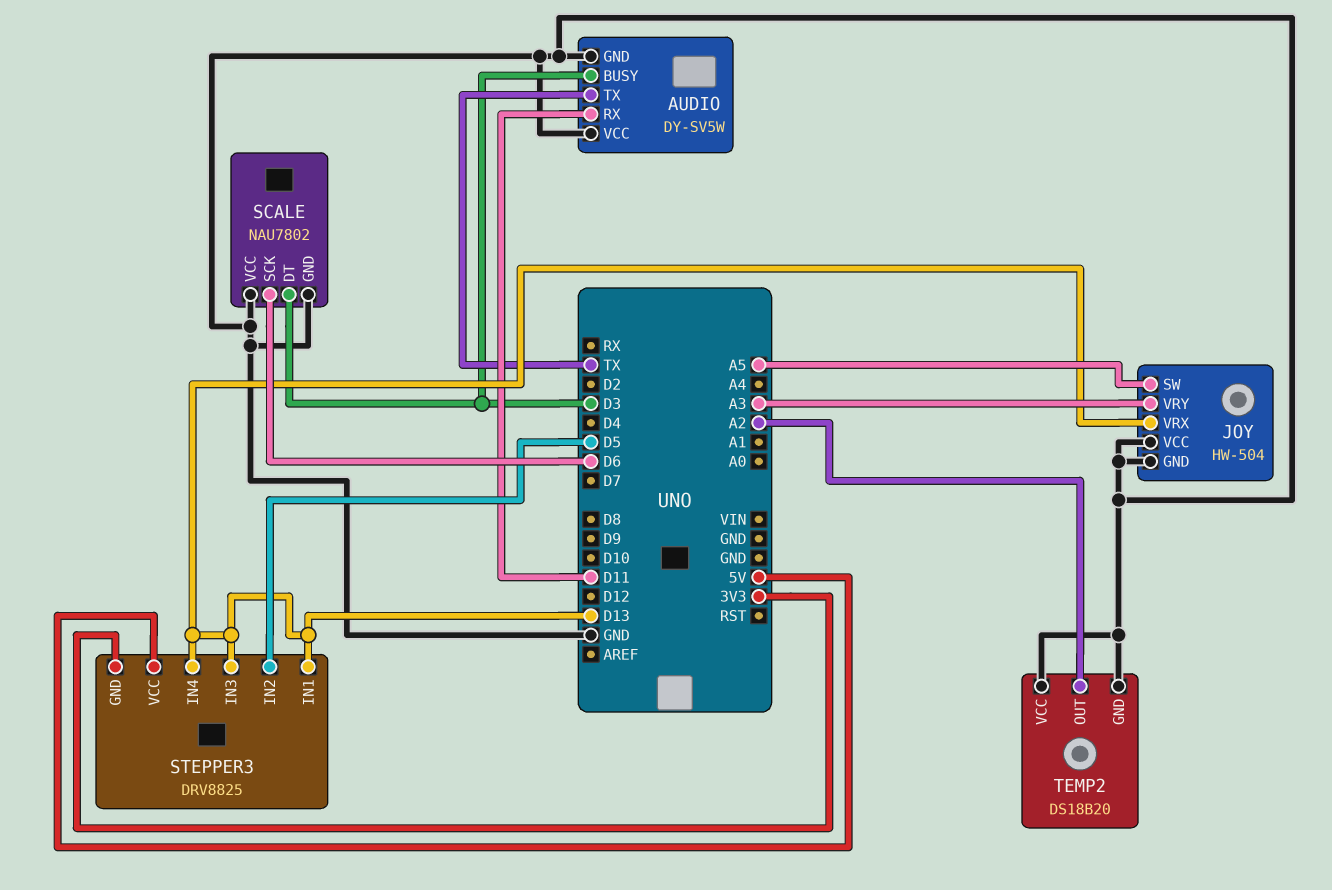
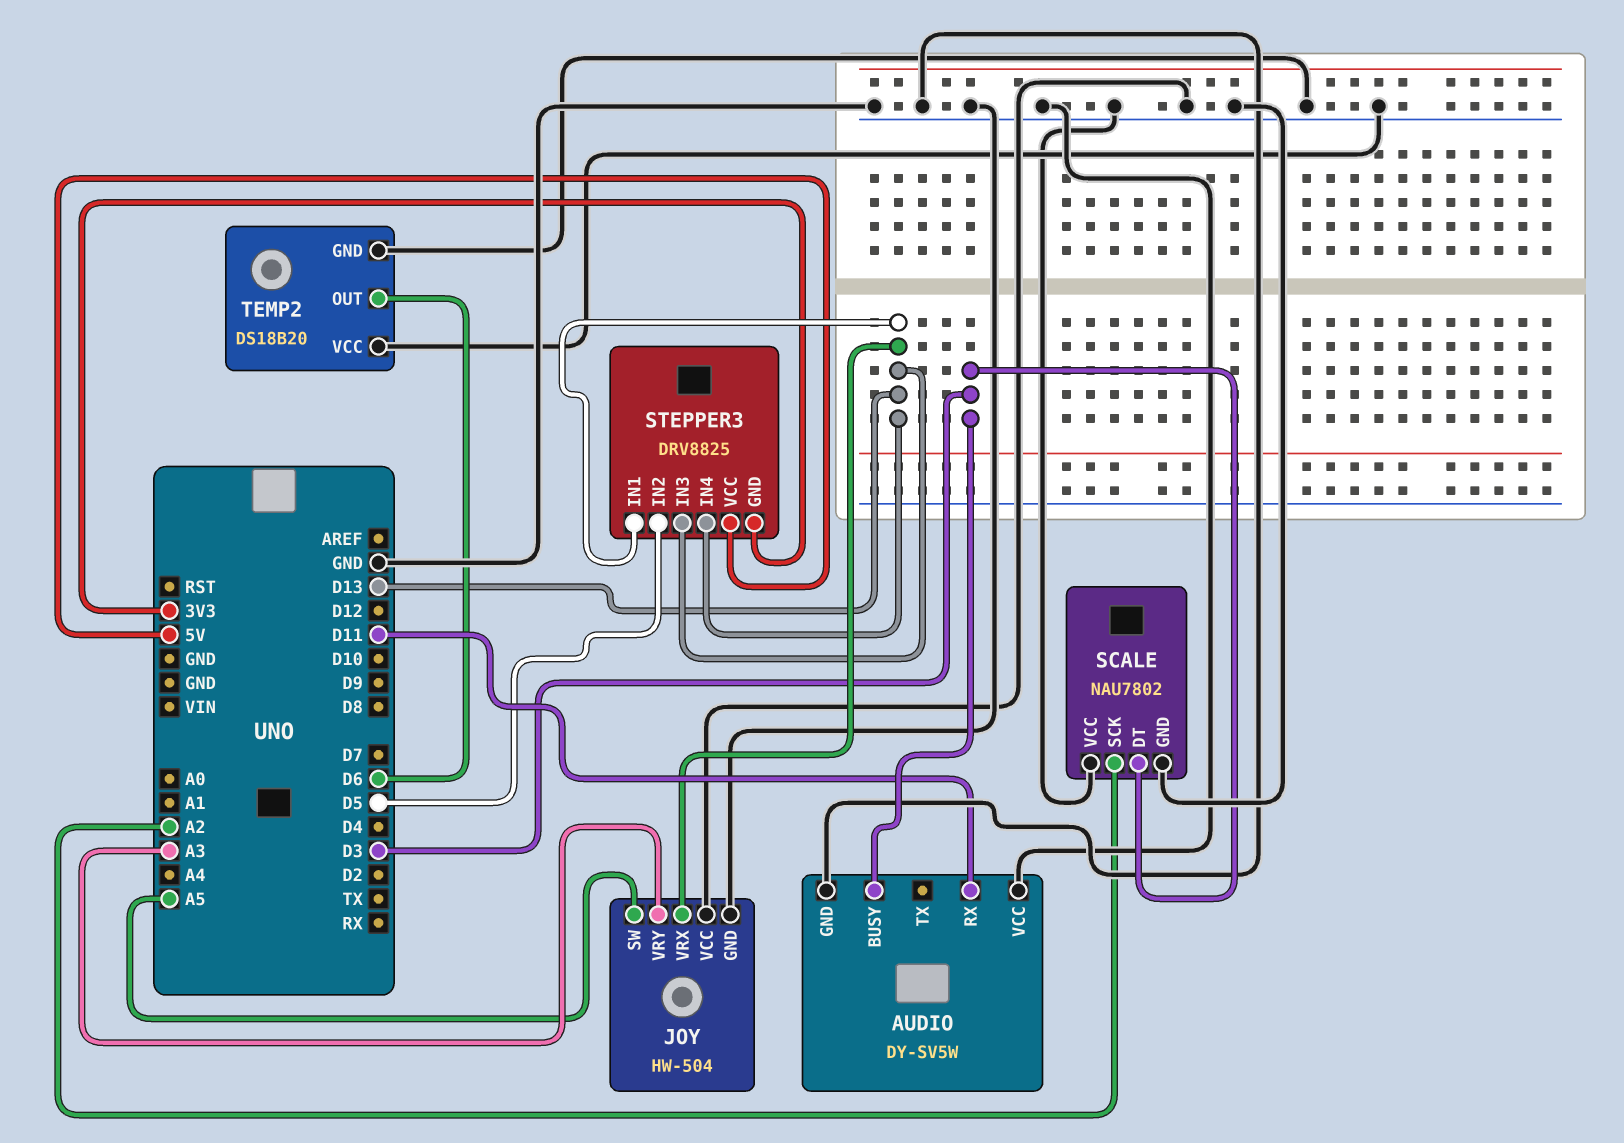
AUDIO pin TX: TX -> none
SCALE pin SCK: D6 -> A2
TEMP2 pin OUT: A2 -> D6

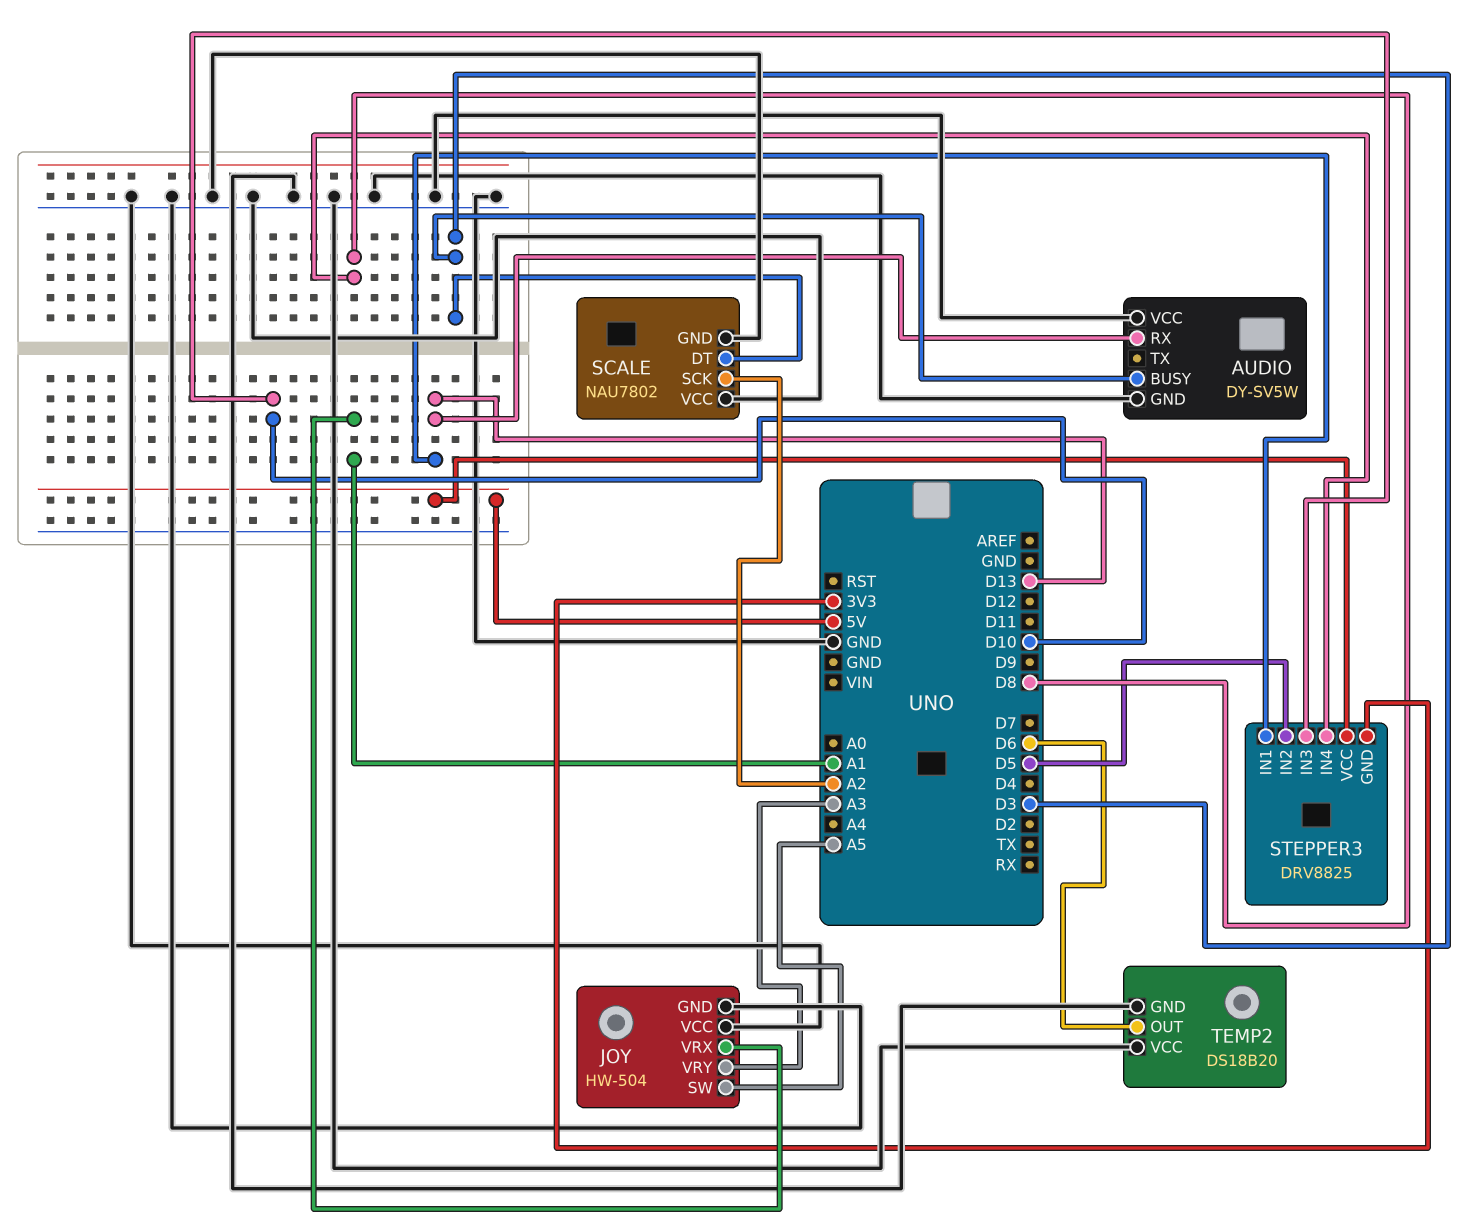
AUDIO pin RX: D11 -> D13
JOY pin VRX: D13 -> A1
STEPPER3 pin IN3: D13 -> D10
STEPPER3 pin IN4: D13 -> D8

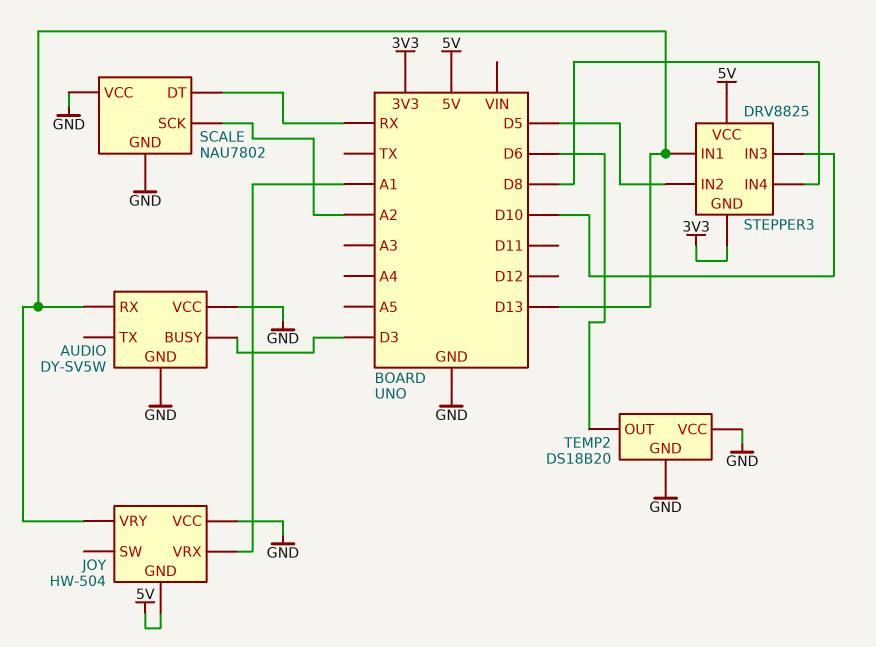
JOY pin GND: GND -> 5V
JOY pin SW: A5 -> none
JOY pin VRY: A3 -> D13
SCALE pin DT: D3 -> RX

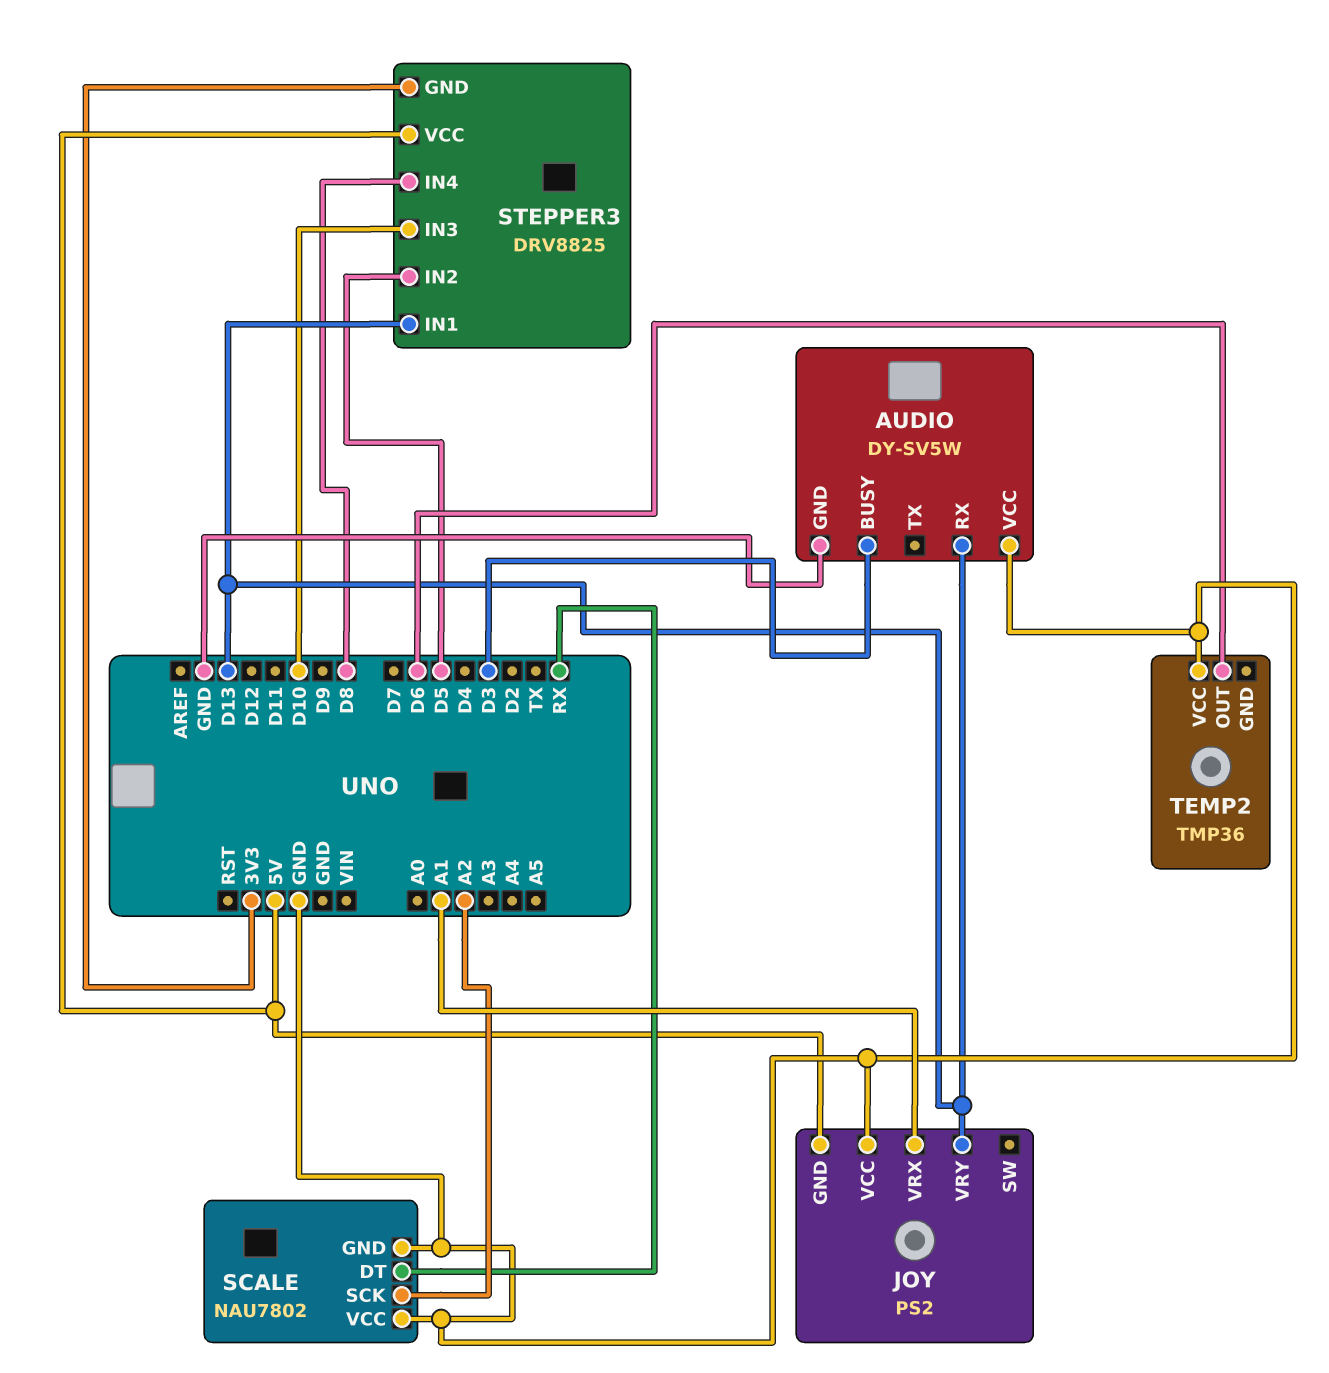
JOY: HW-504 -> PS2
TEMP2: DS18B20 -> TMP36
TEMP2 pin GND: GND -> none

